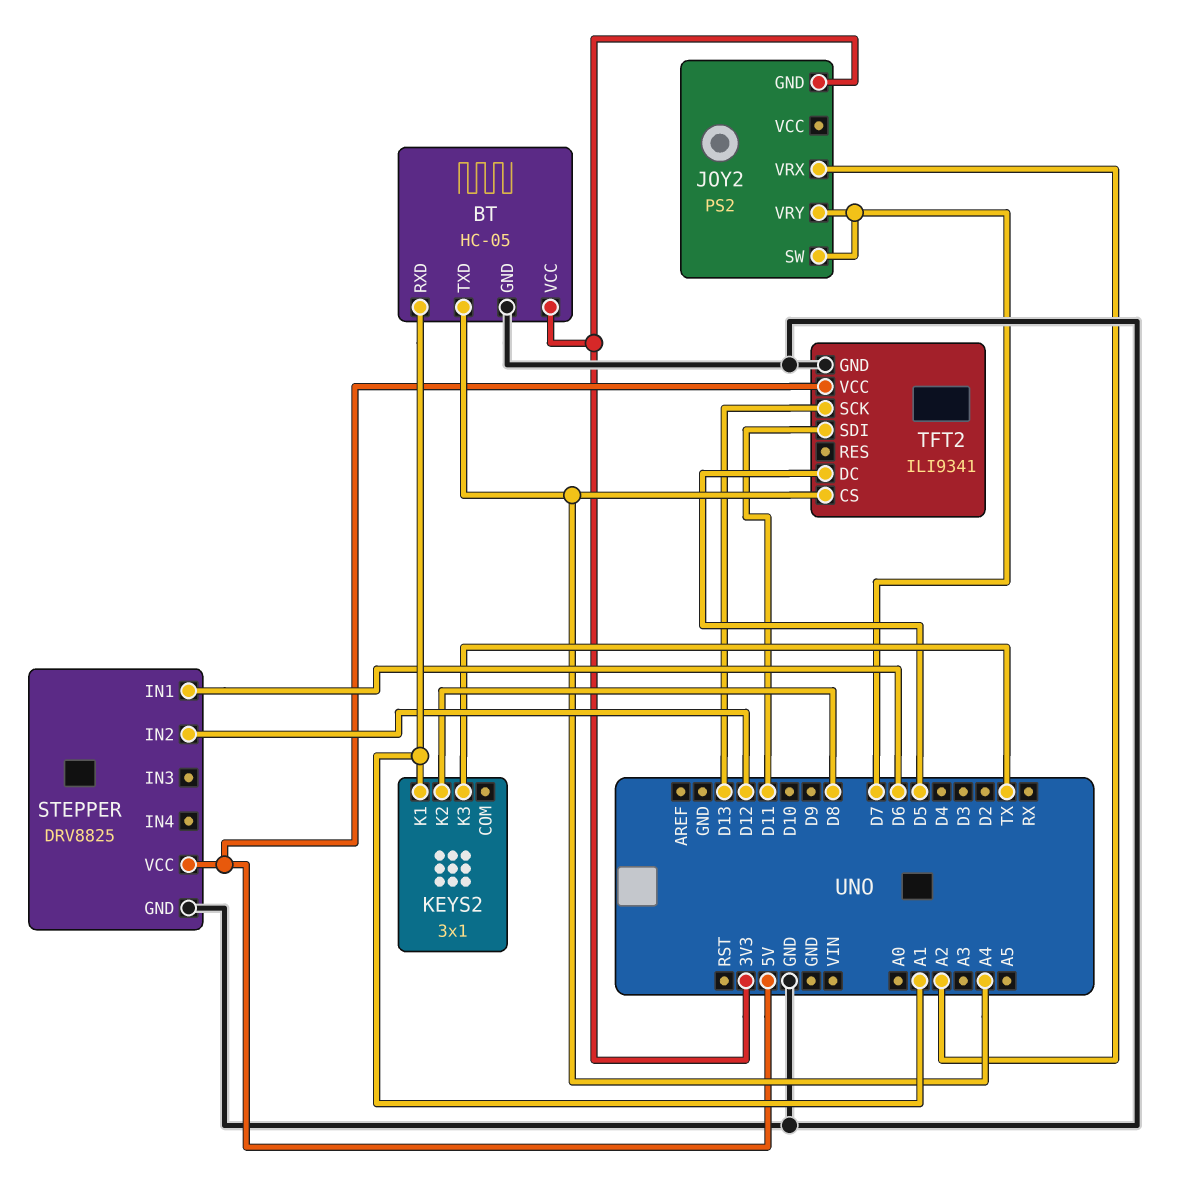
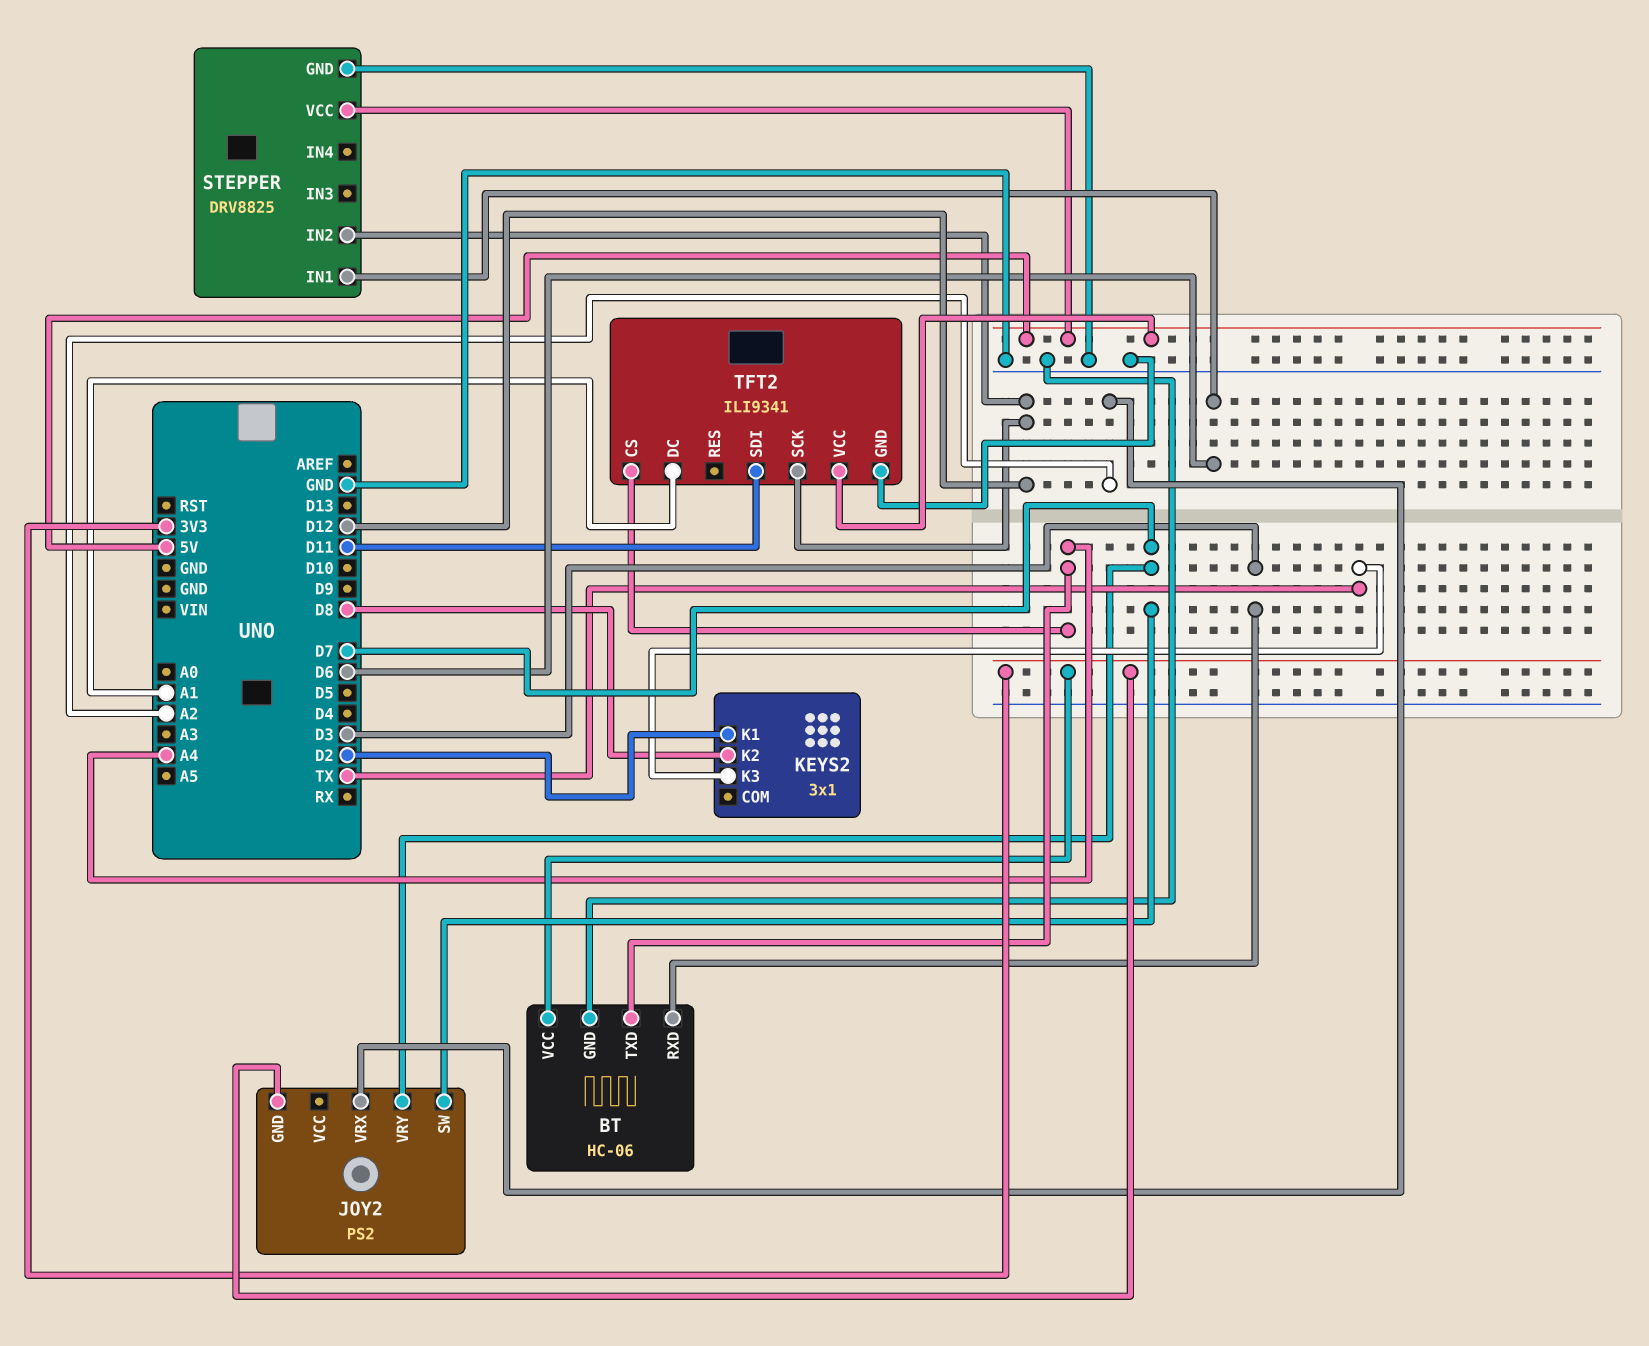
BT: HC-05 -> HC-06
BT pin RXD: A1 -> D3
KEYS2 pin K1: A1 -> D2
TFT2 pin DC: D5 -> A1
TFT2 pin SCK: D13 -> D12

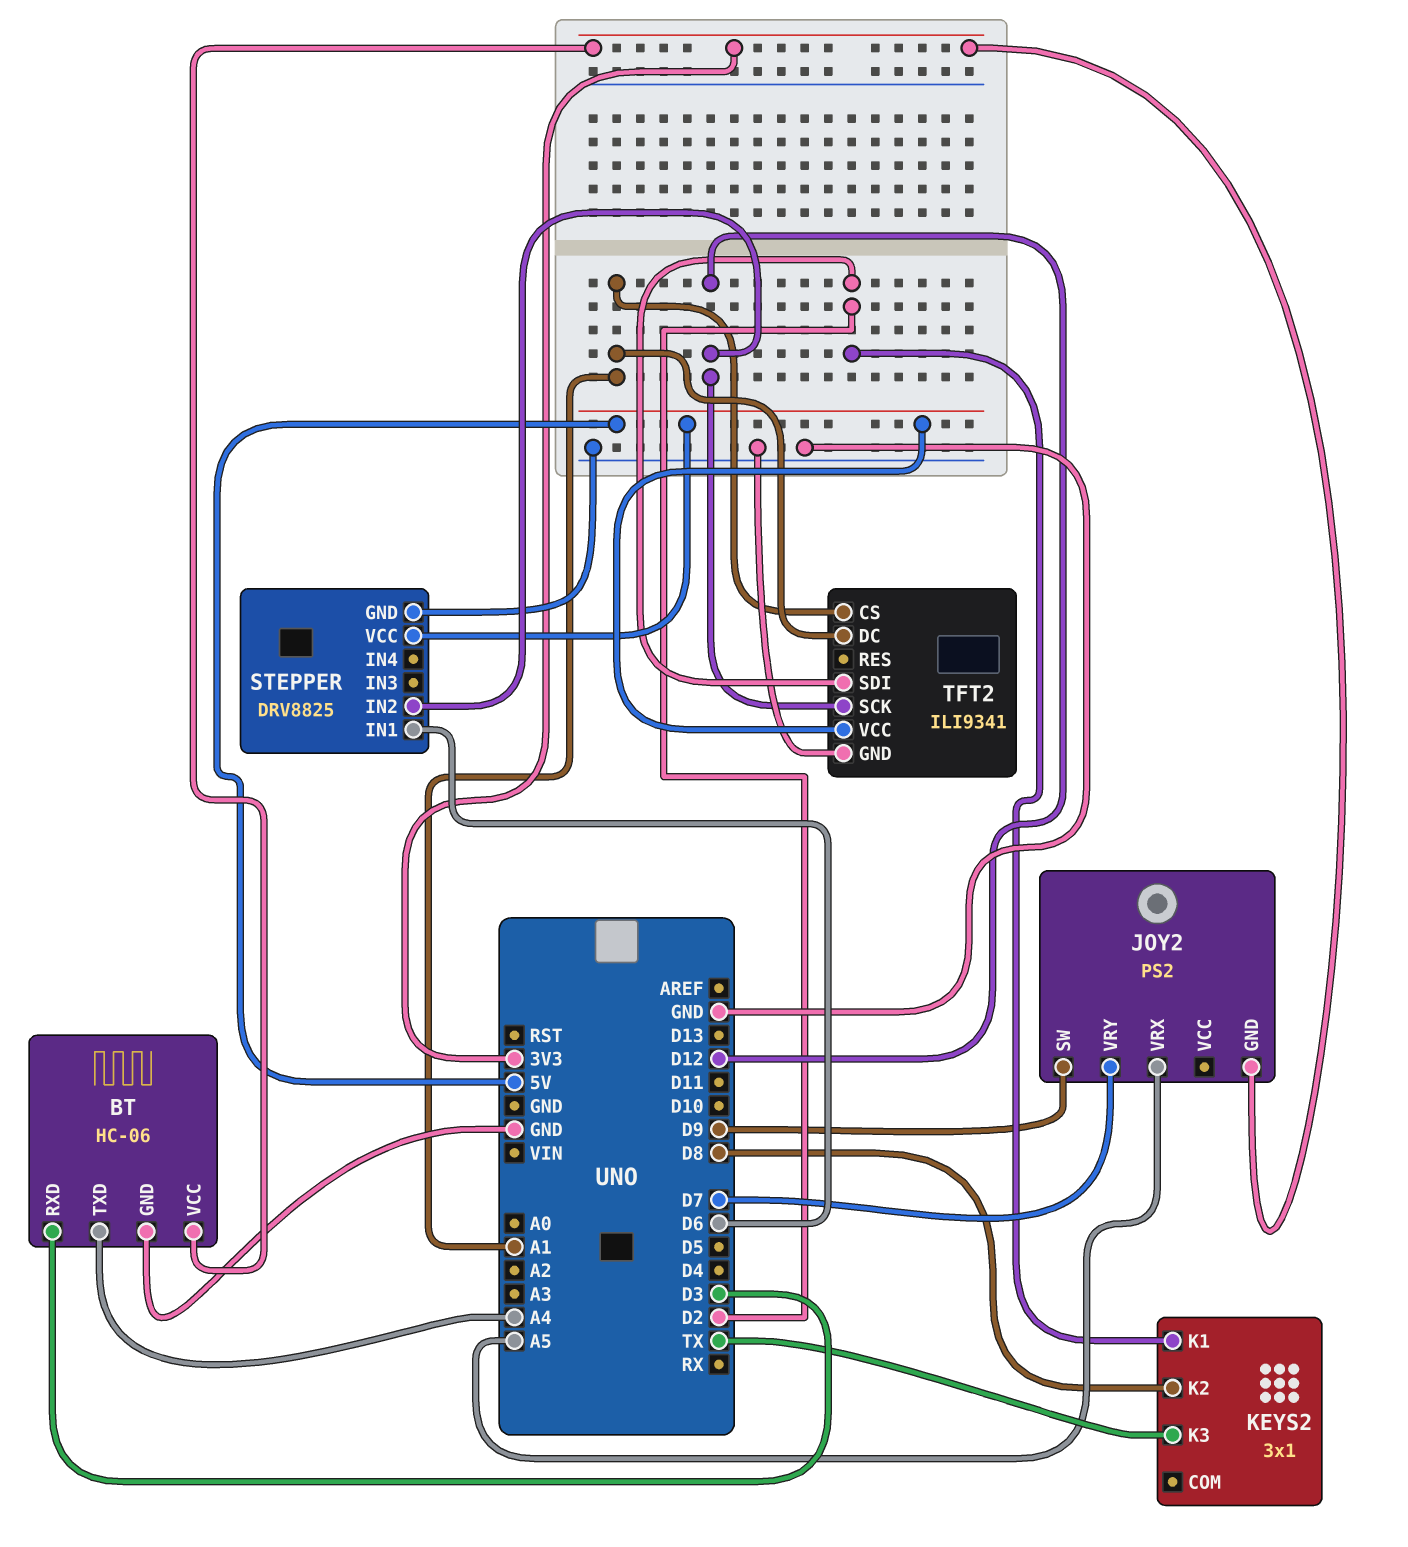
JOY2 pin SW: D7 -> D9
JOY2 pin VRX: A2 -> A5
TFT2 pin CS: A4 -> A1
TFT2 pin SDI: D11 -> D2

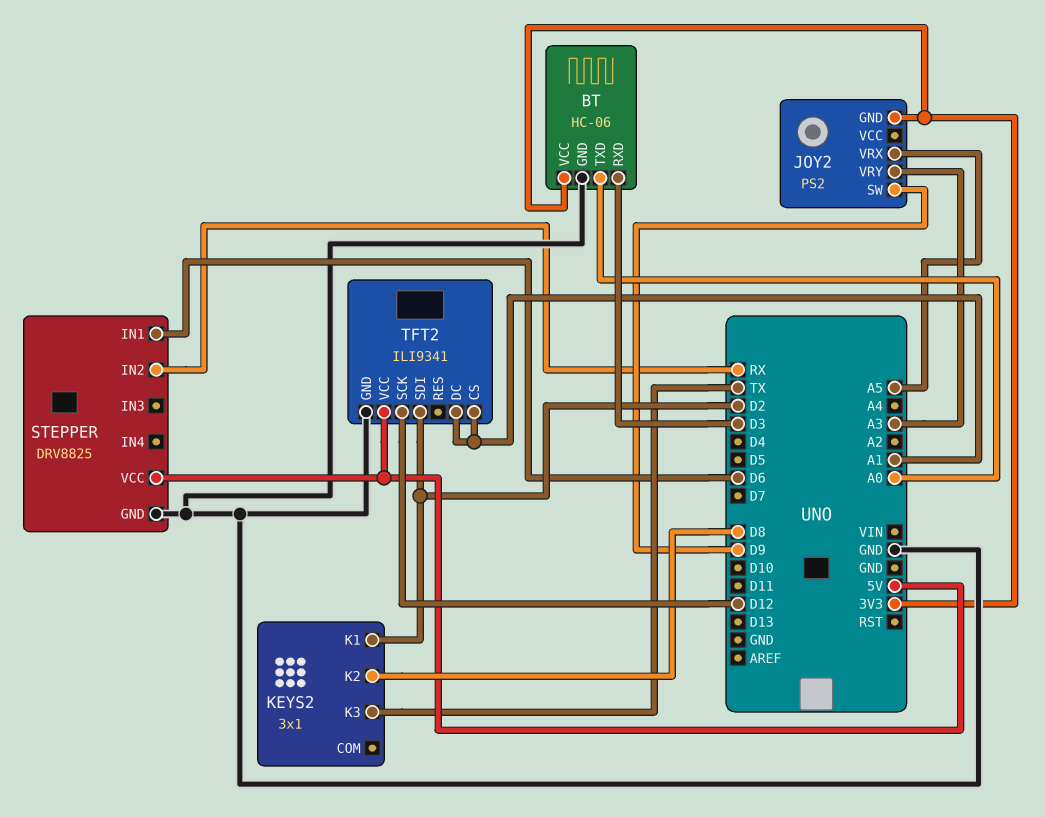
BT pin TXD: A4 -> A0
JOY2 pin VRY: D7 -> A3
STEPPER pin IN2: D12 -> RX

